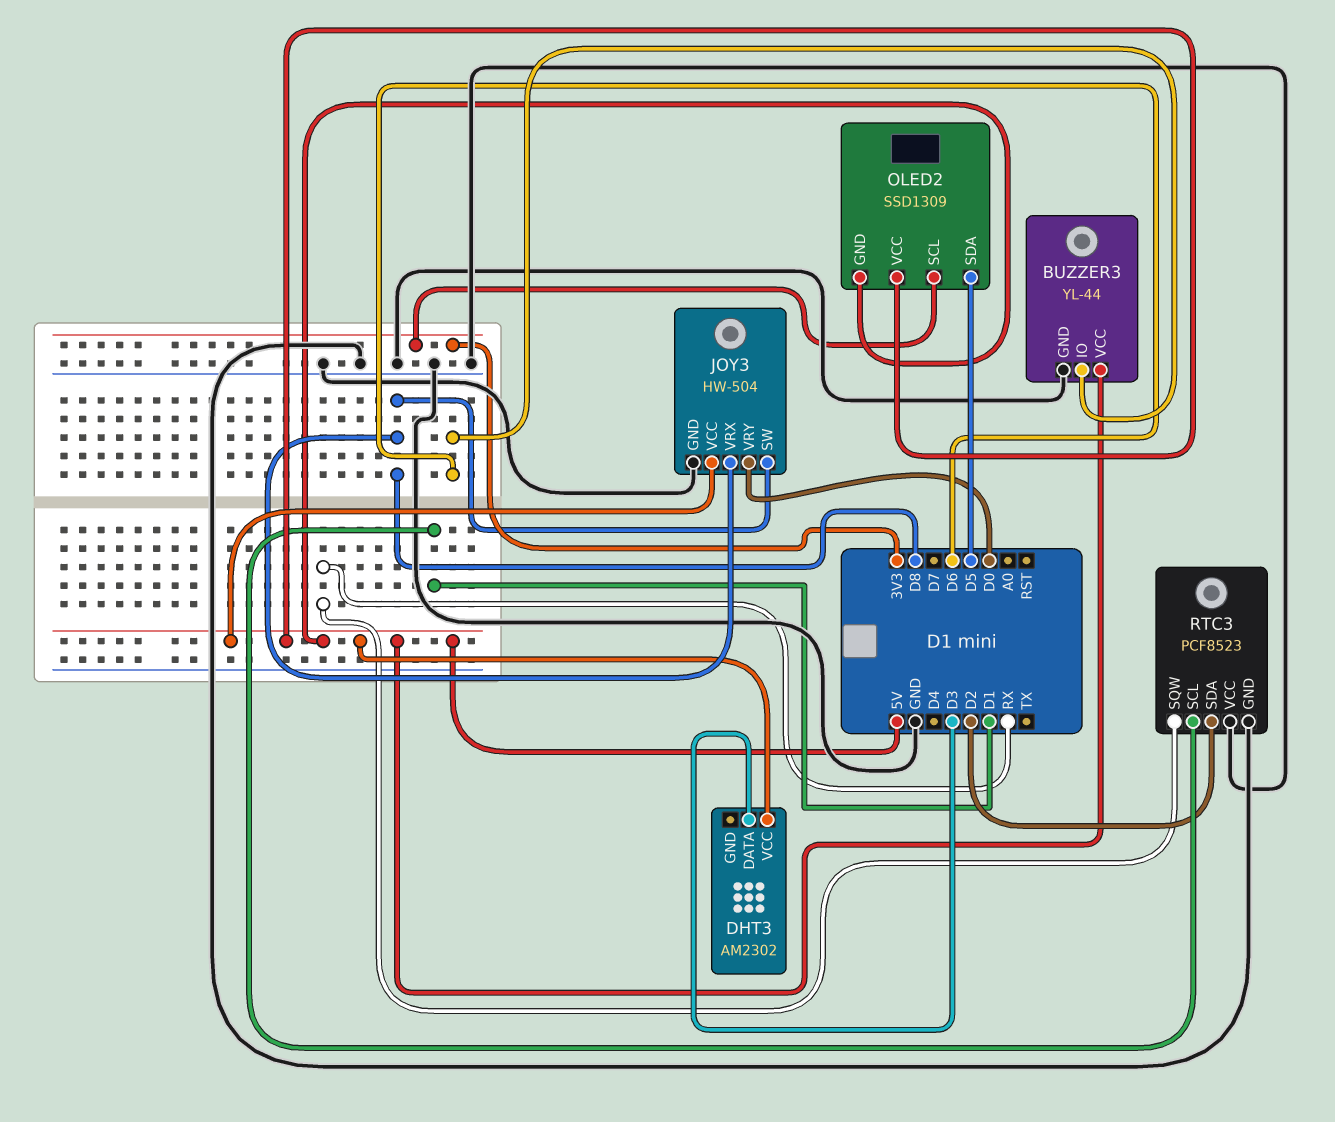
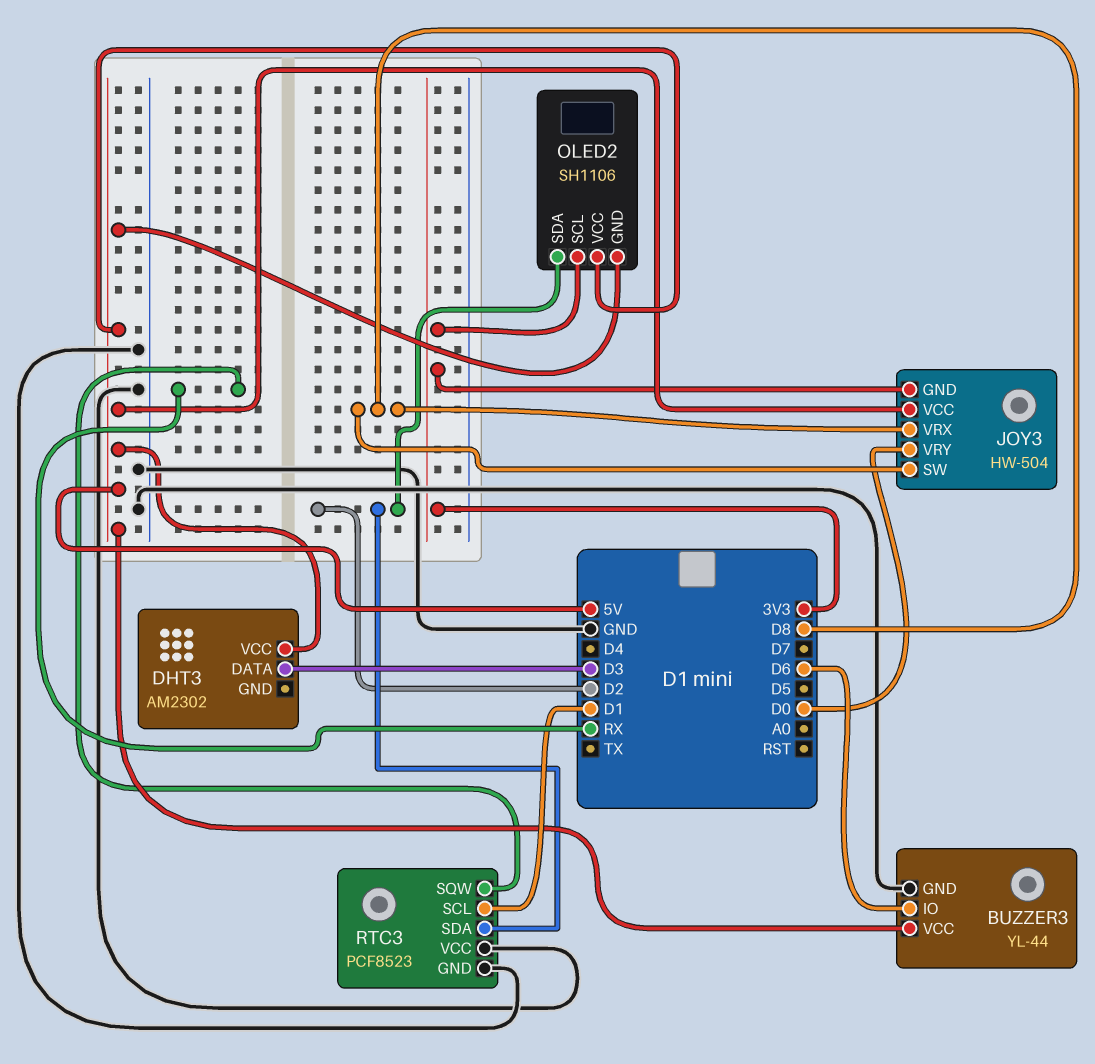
JOY3 pin GND: GND -> 3V3
OLED2: SSD1309 -> SH1106
OLED2 pin SDA: D5 -> D2

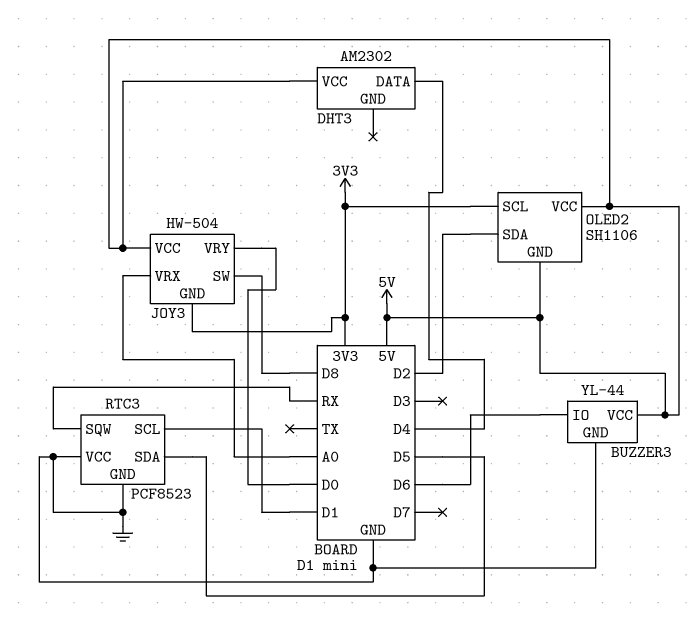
DHT3 pin DATA: D3 -> D4
JOY3 pin VRX: D8 -> A0
RTC3 pin SDA: D2 -> D5

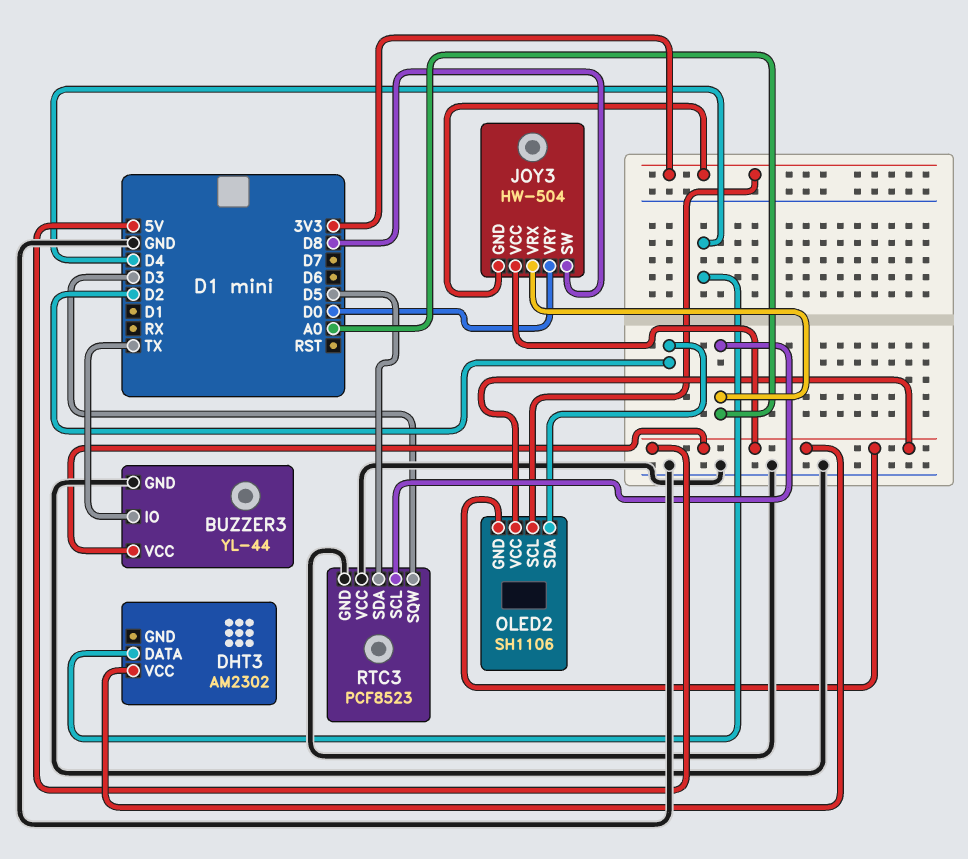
BUZZER3 pin IO: D6 -> TX
RTC3 pin SCL: D1 -> A0
RTC3 pin SQW: RX -> D3

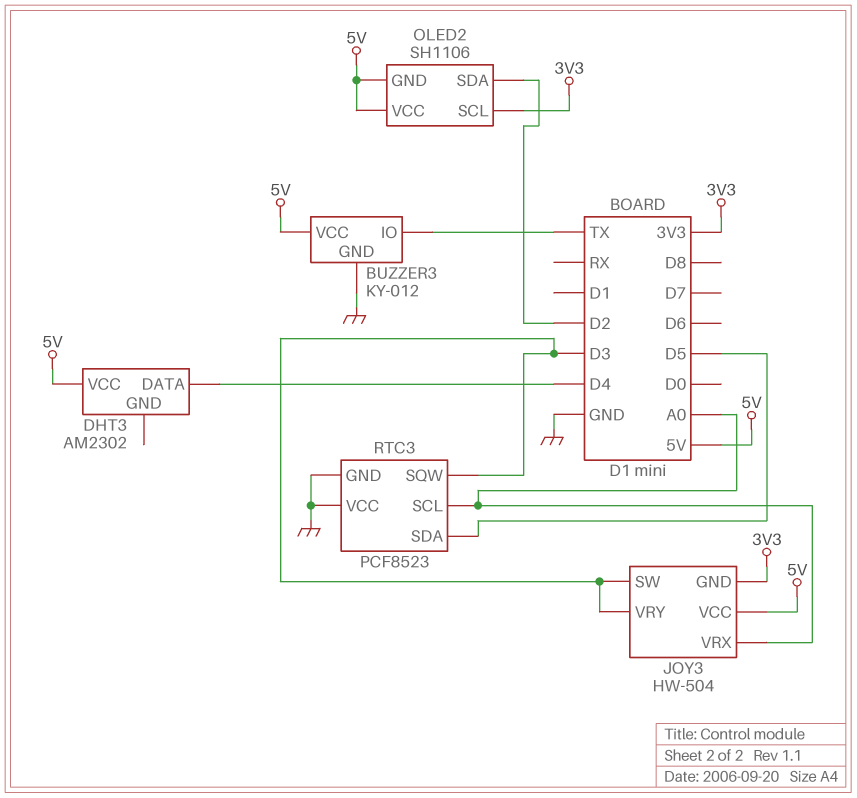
BUZZER3: YL-44 -> KY-012
JOY3 pin SW: D8 -> D3
JOY3 pin VRY: D0 -> D3

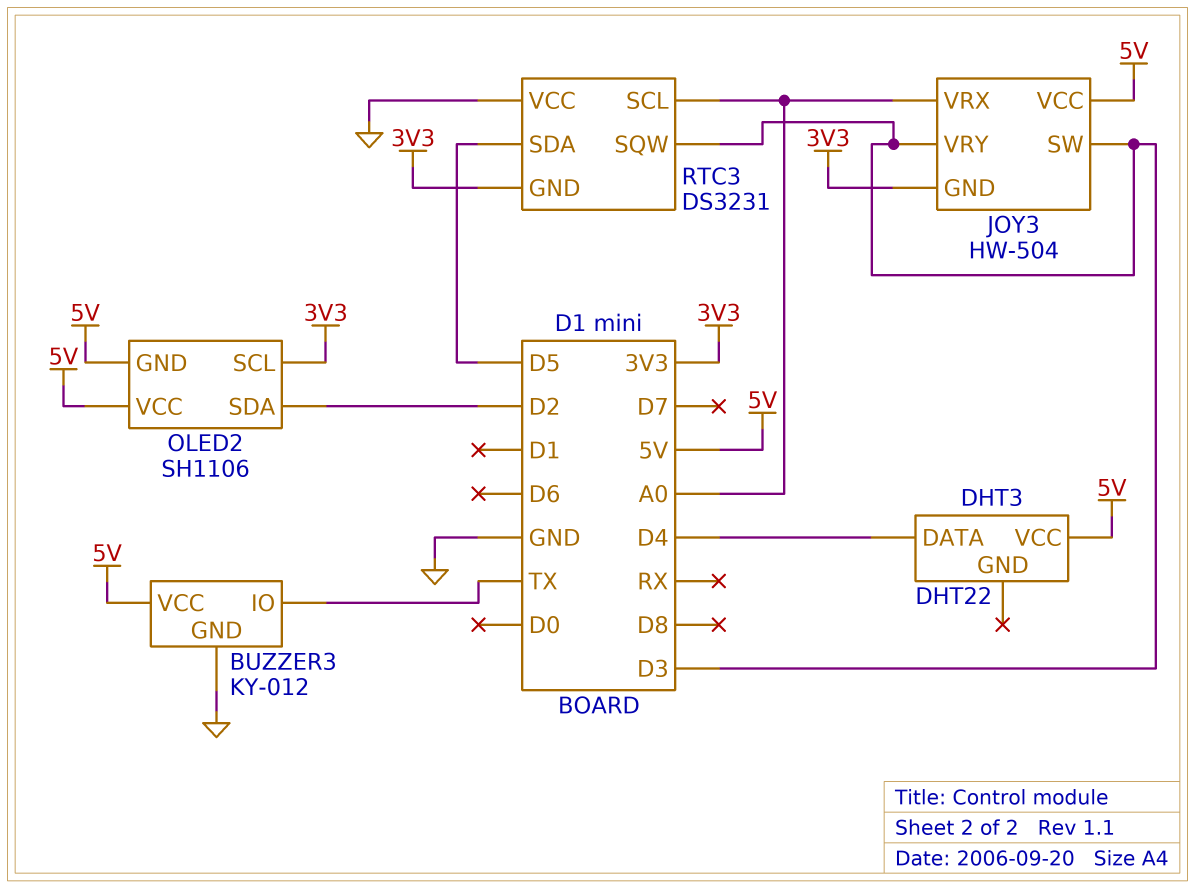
DHT3: AM2302 -> DHT22
RTC3: PCF8523 -> DS3231
RTC3 pin GND: GND -> 3V3

